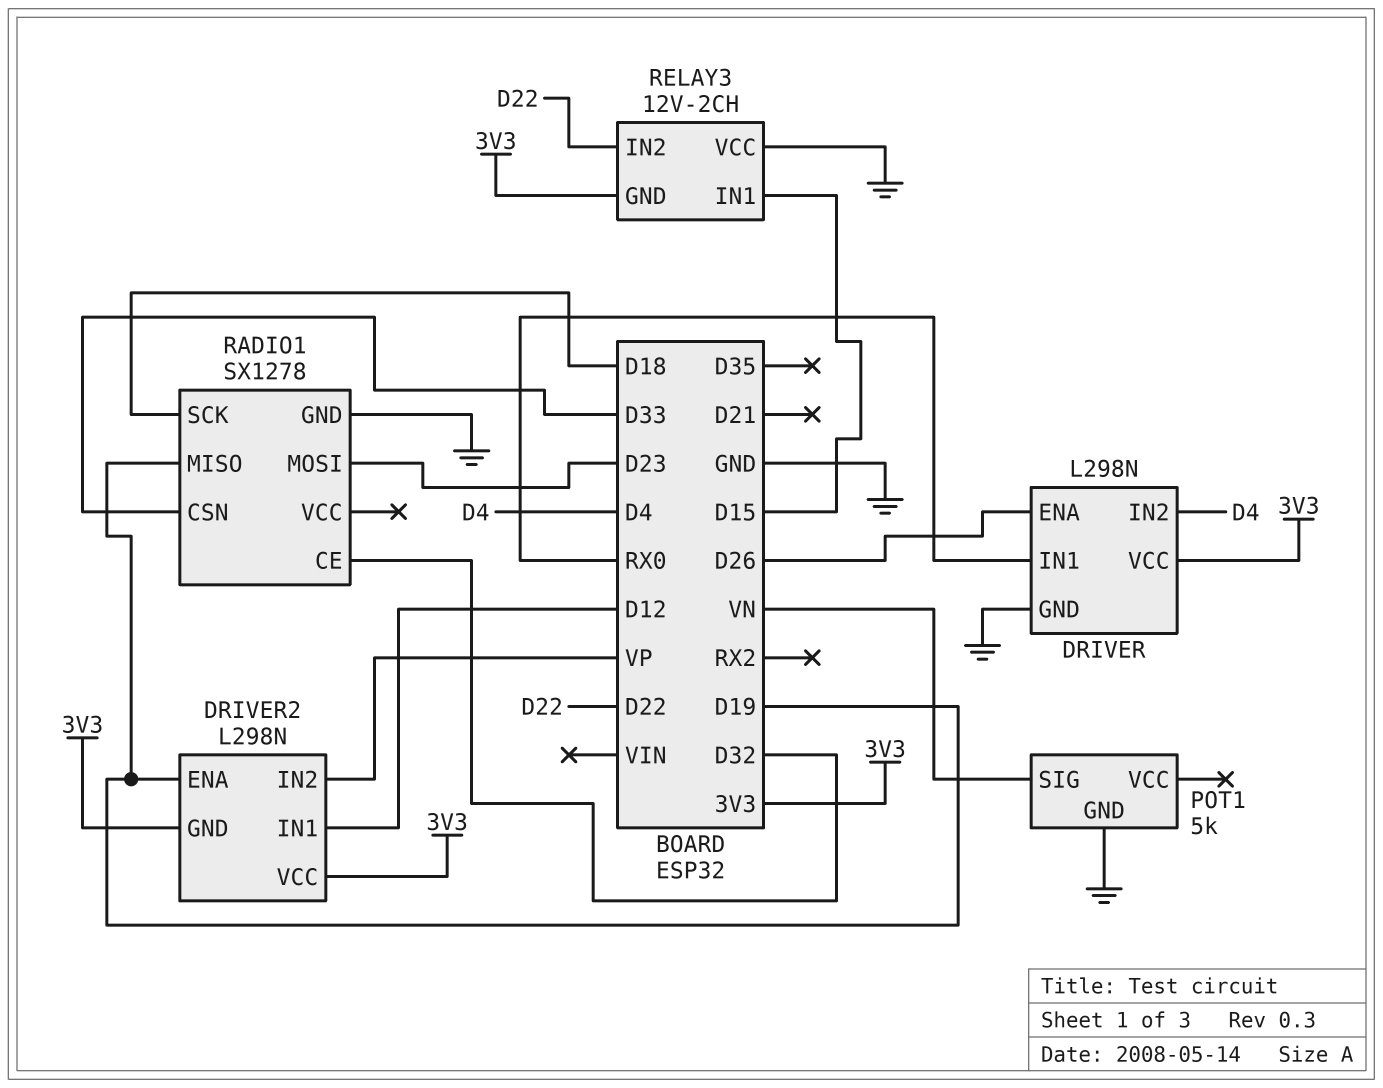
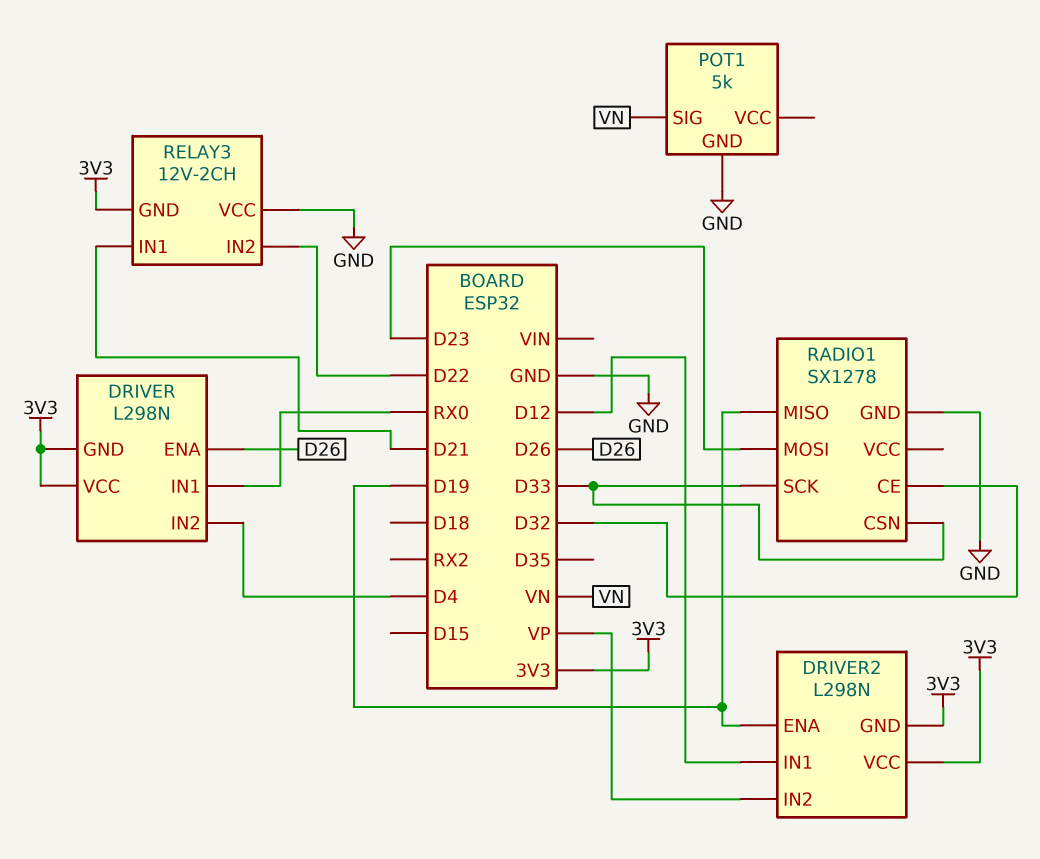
DRIVER pin GND: GND -> 3V3
RADIO1 pin SCK: D18 -> D33
RELAY3 pin IN1: D15 -> D21

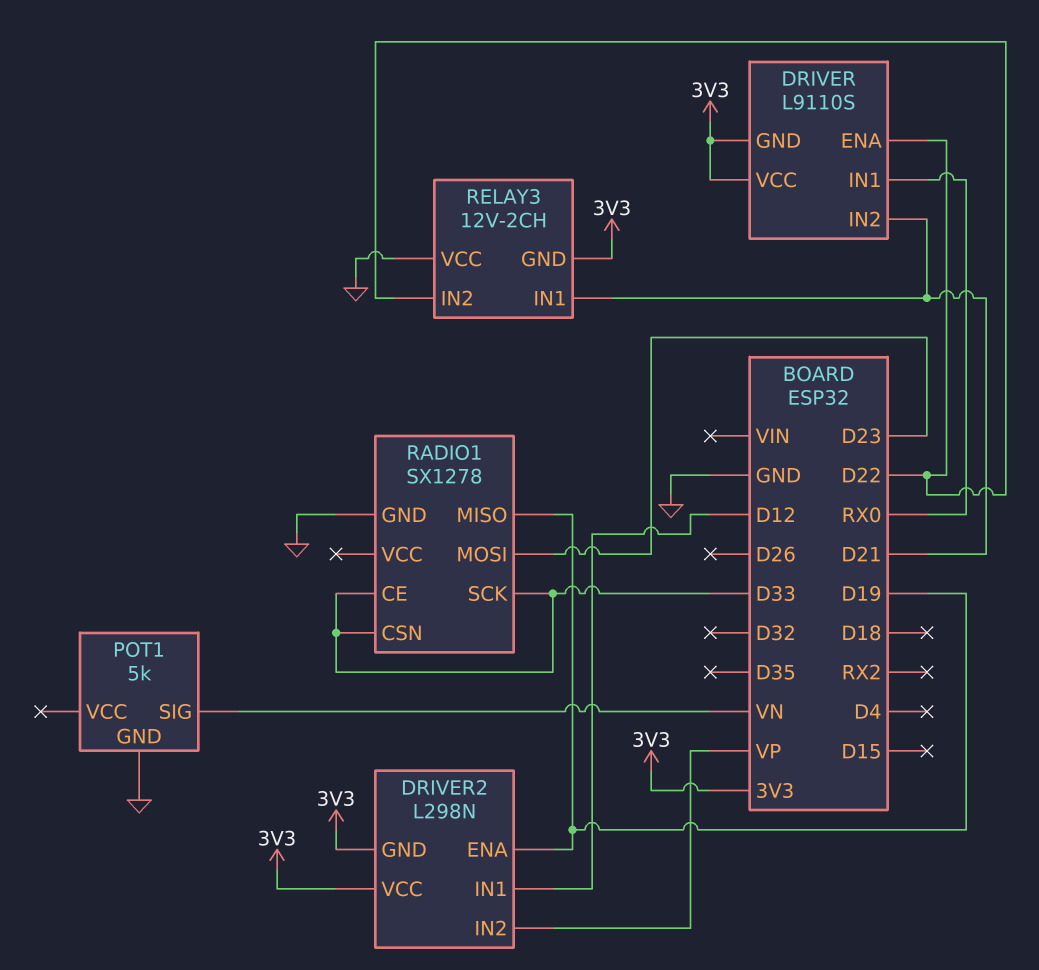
DRIVER: L298N -> L9110S
DRIVER pin ENA: D26 -> D22
DRIVER pin IN2: D4 -> D21
RADIO1 pin CE: D32 -> D33

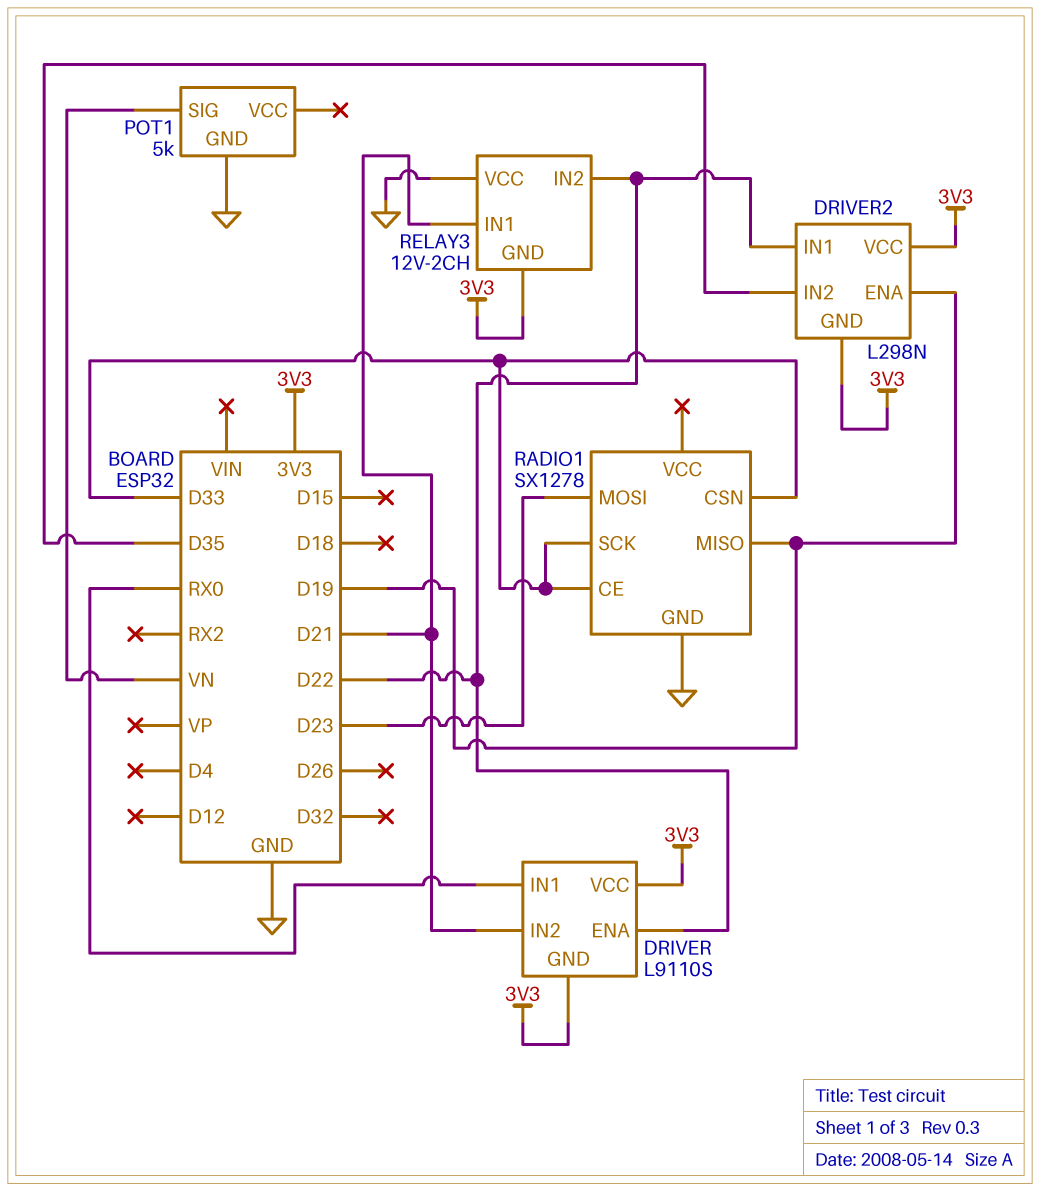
DRIVER2 pin IN1: D12 -> D22
DRIVER2 pin IN2: VP -> D35

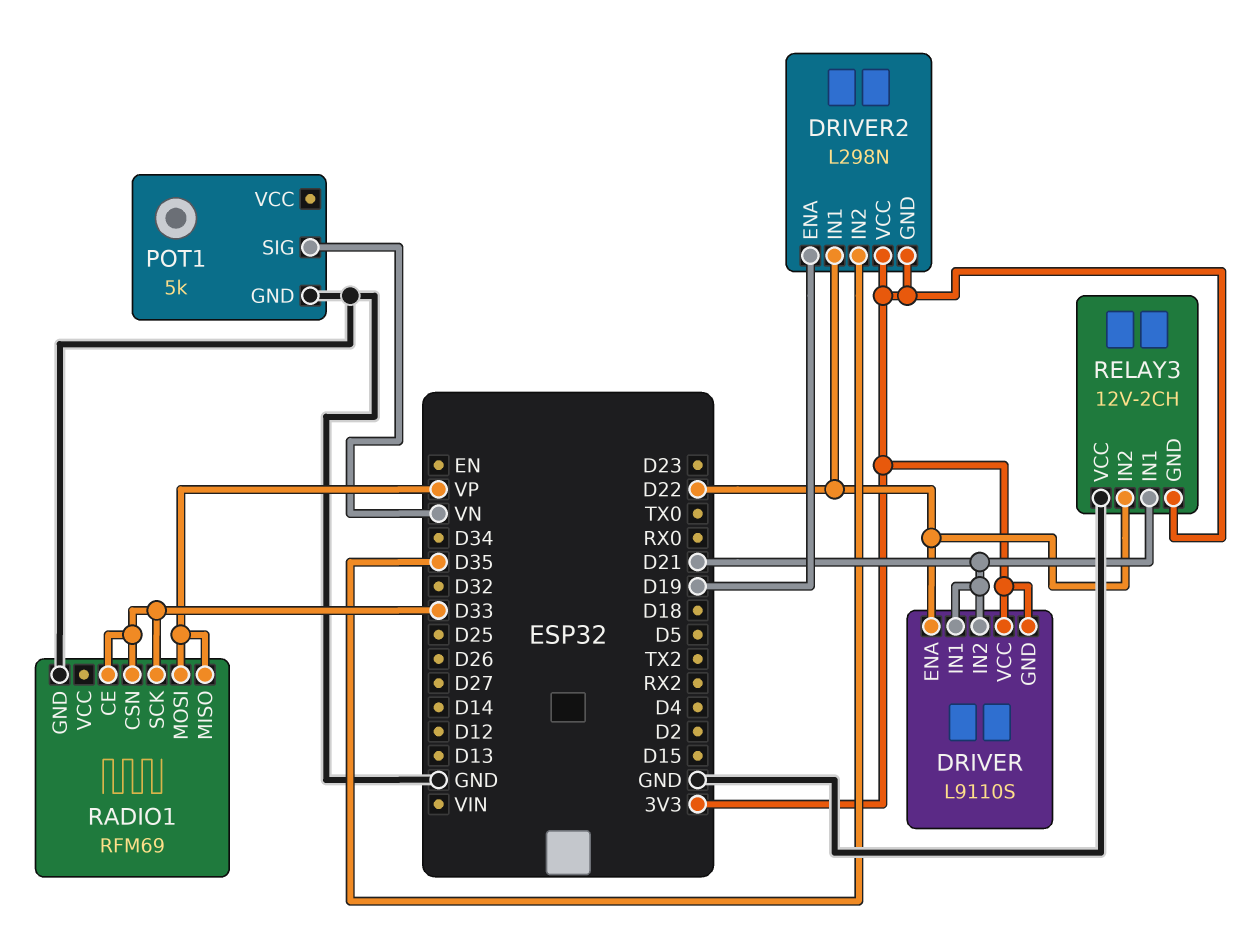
DRIVER pin IN1: RX0 -> D21
RADIO1: SX1278 -> RFM69
RADIO1 pin MISO: D19 -> VP
RADIO1 pin MOSI: D23 -> VP

